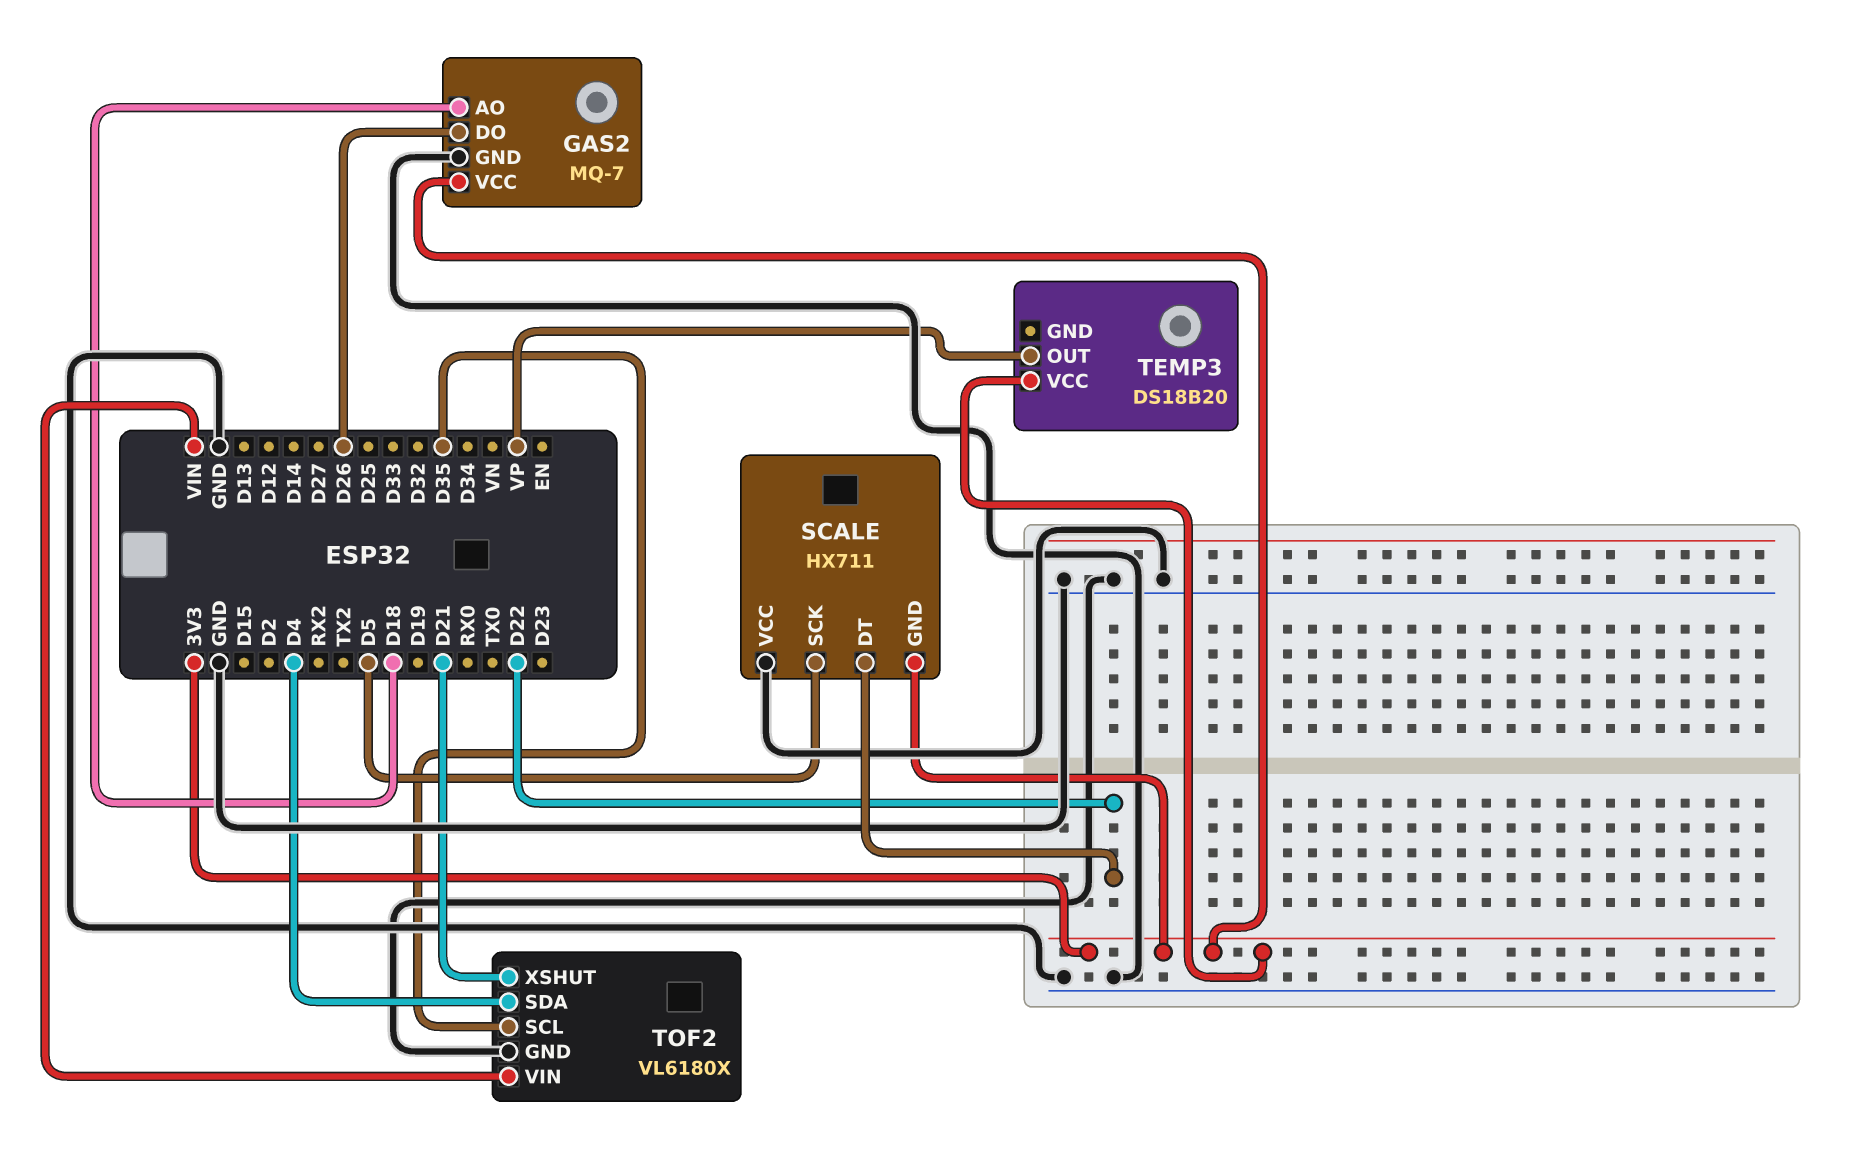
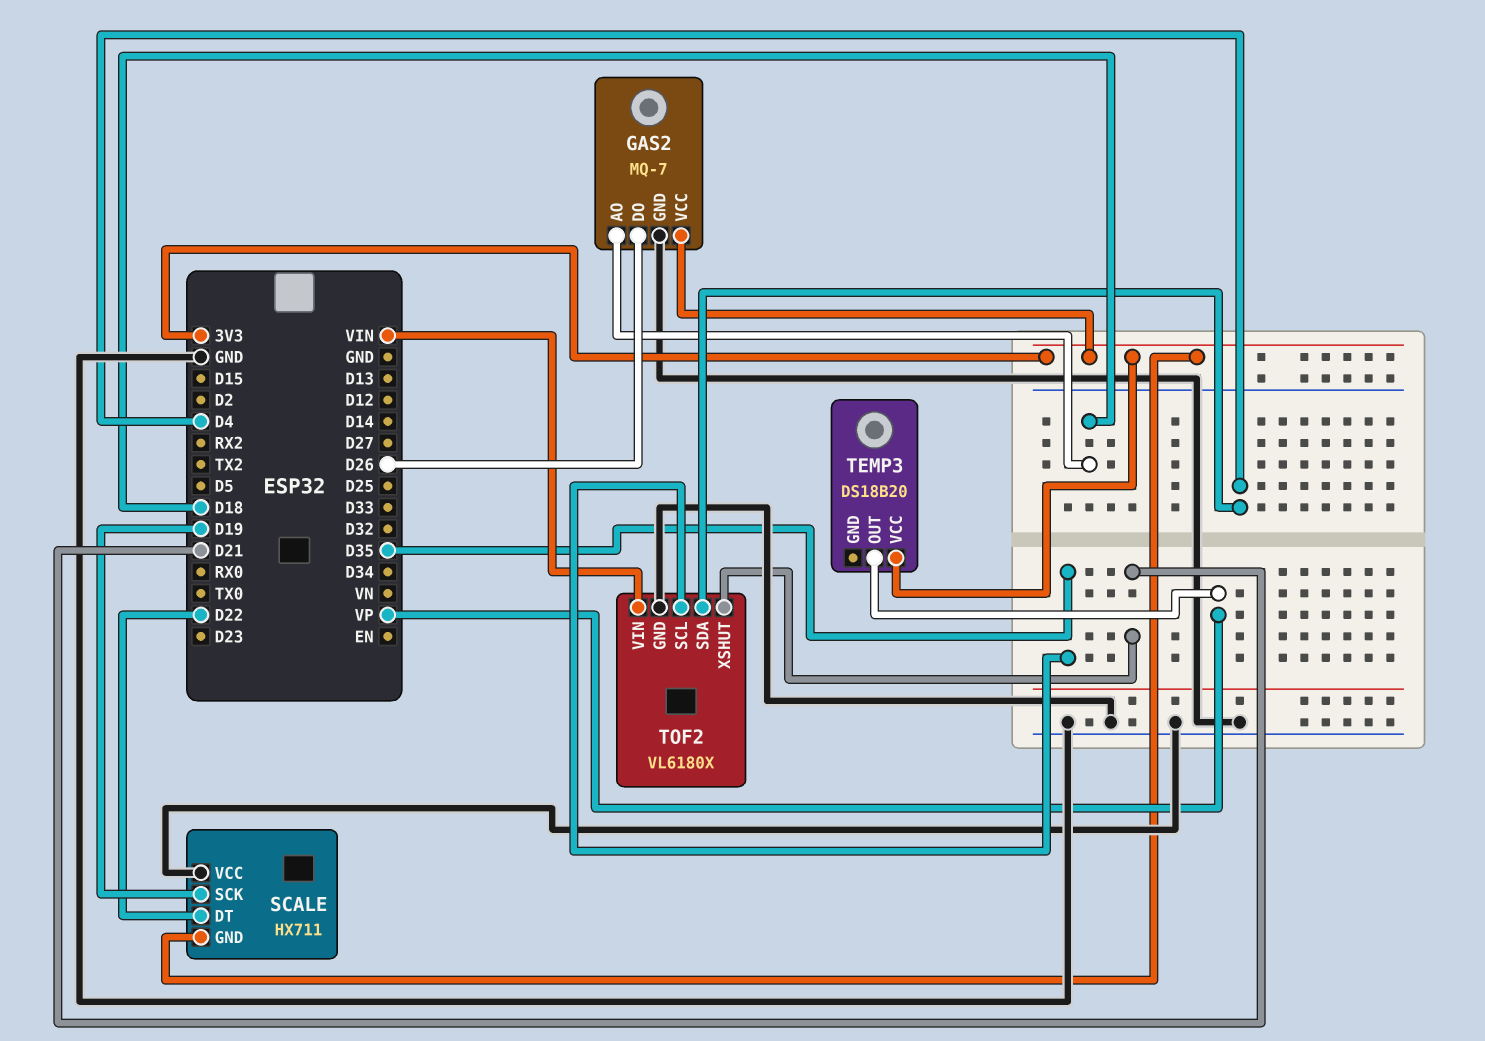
SCALE pin SCK: D5 -> D19

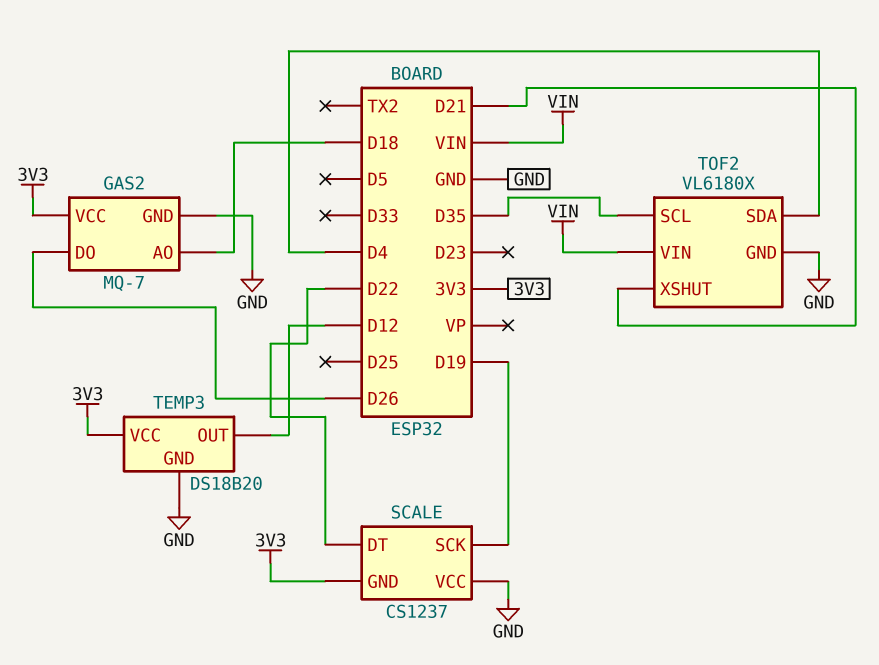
SCALE: HX711 -> CS1237
TEMP3 pin GND: none -> GND
TEMP3 pin OUT: VP -> D12

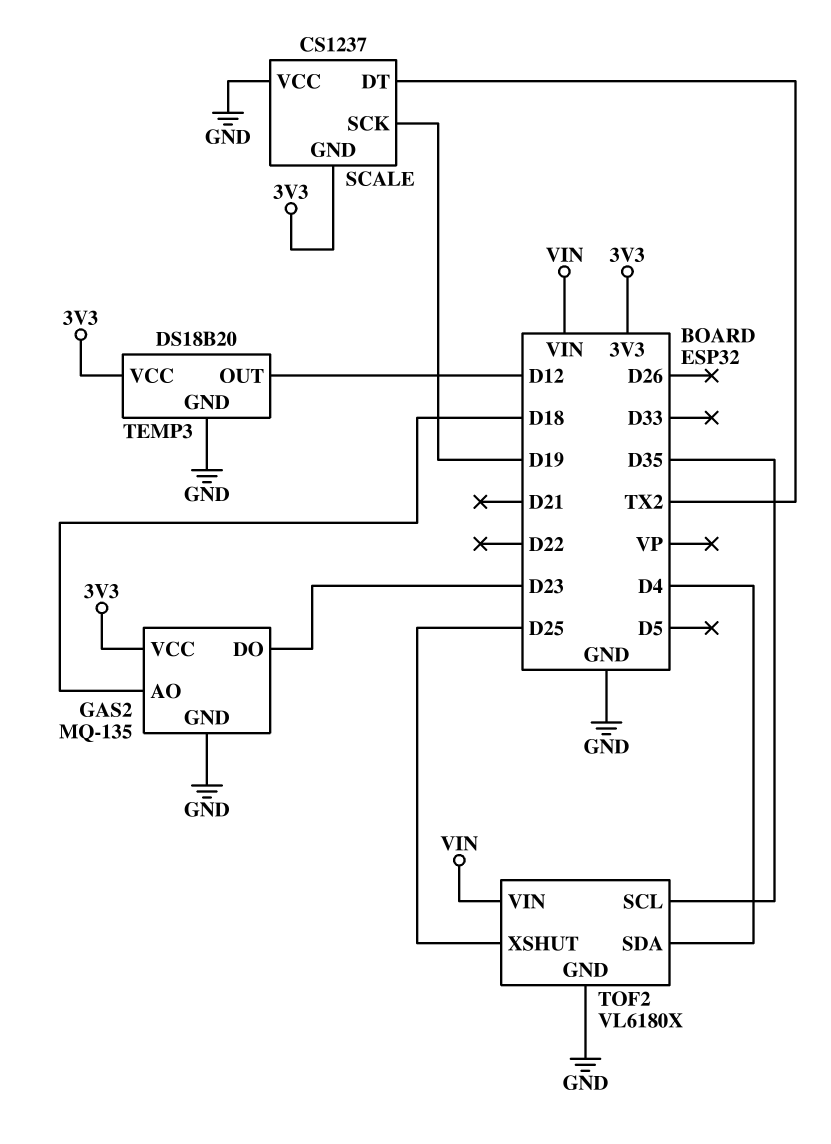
GAS2: MQ-7 -> MQ-135
GAS2 pin DO: D26 -> D23
SCALE pin DT: D22 -> TX2
TOF2 pin XSHUT: D21 -> D25

